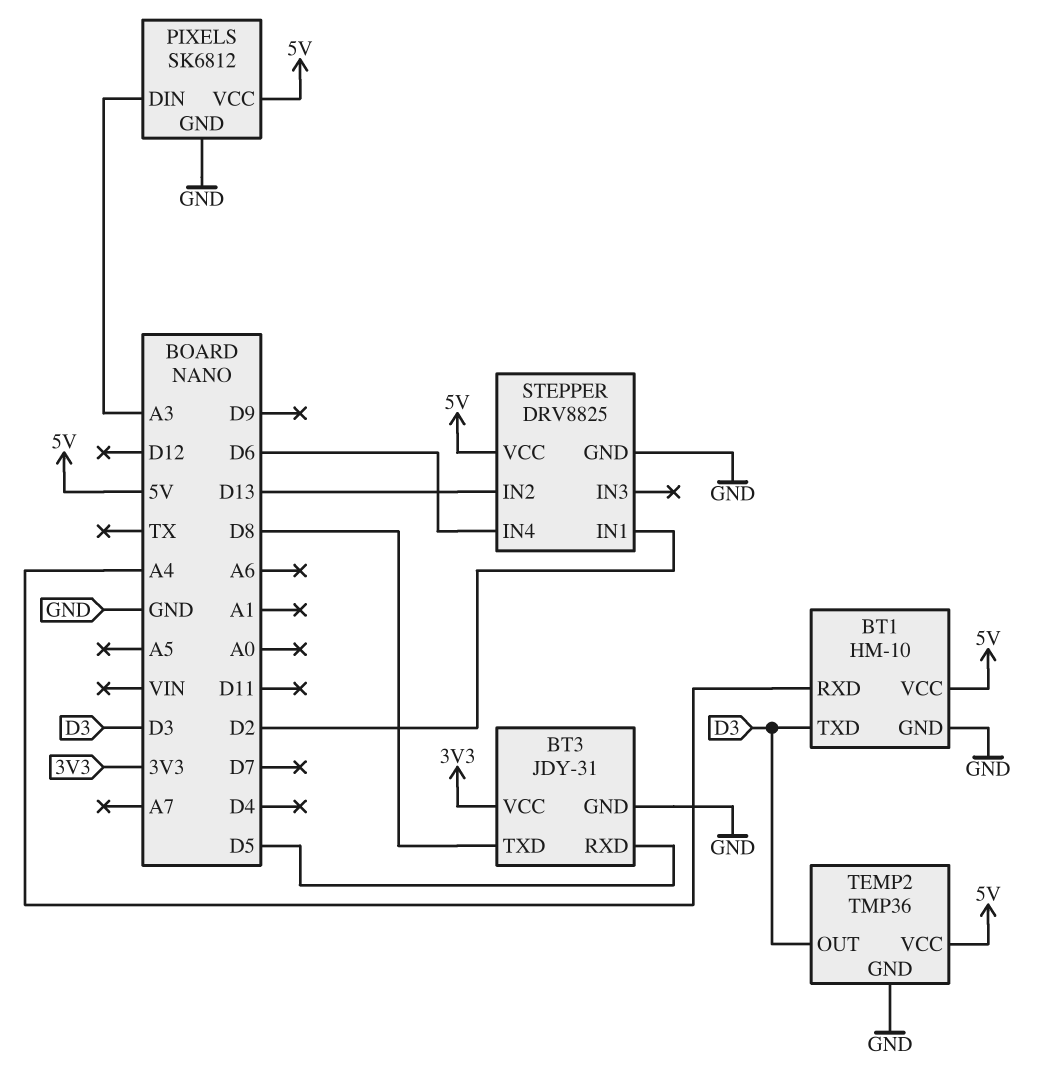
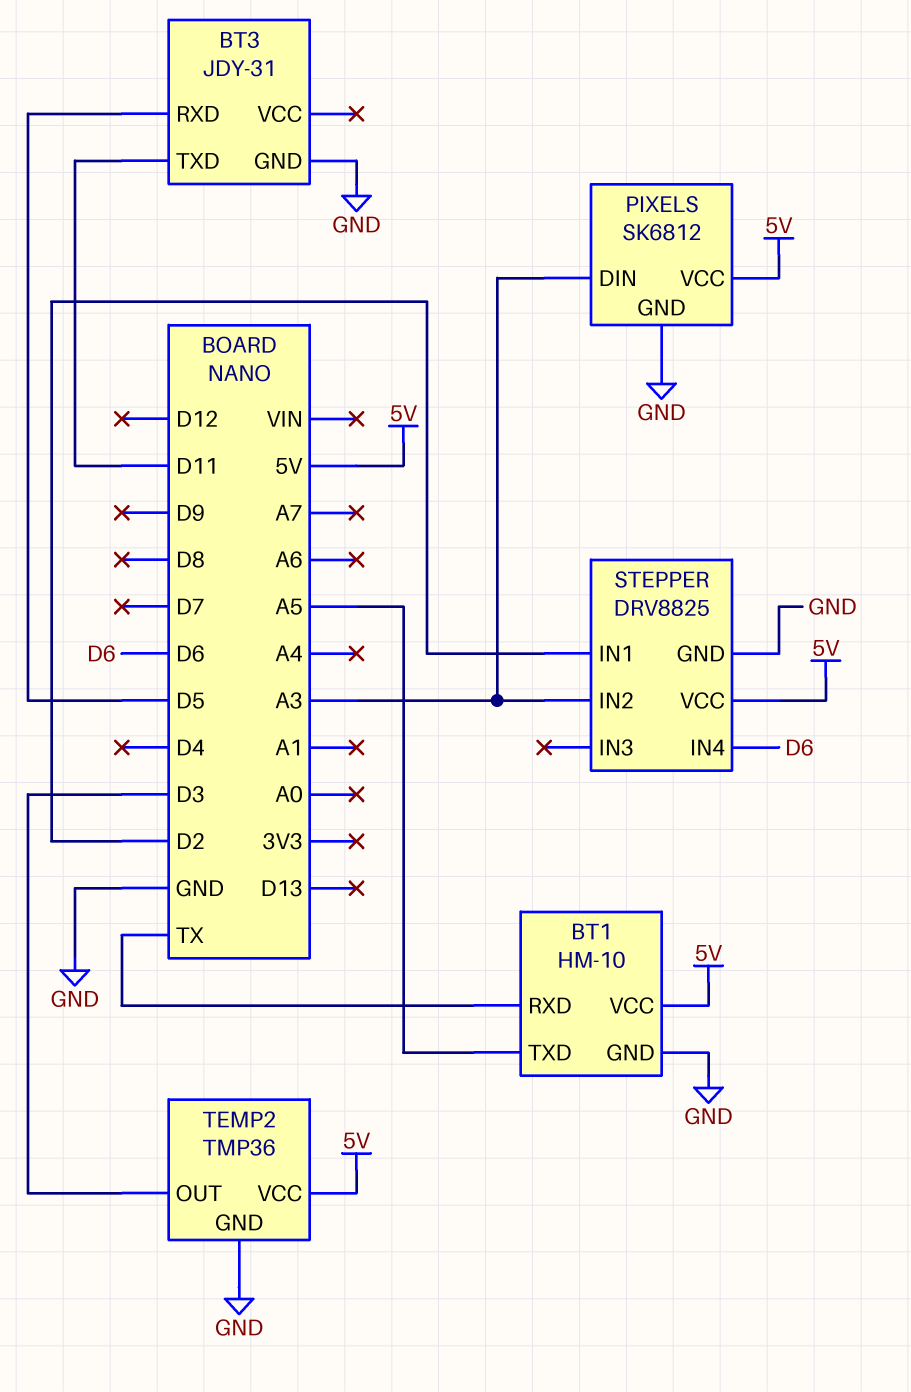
BT1 pin RXD: A4 -> TX
BT1 pin TXD: D3 -> A5
BT3 pin TXD: D8 -> D11
BT3 pin VCC: 3V3 -> none
STEPPER pin IN2: D13 -> A3

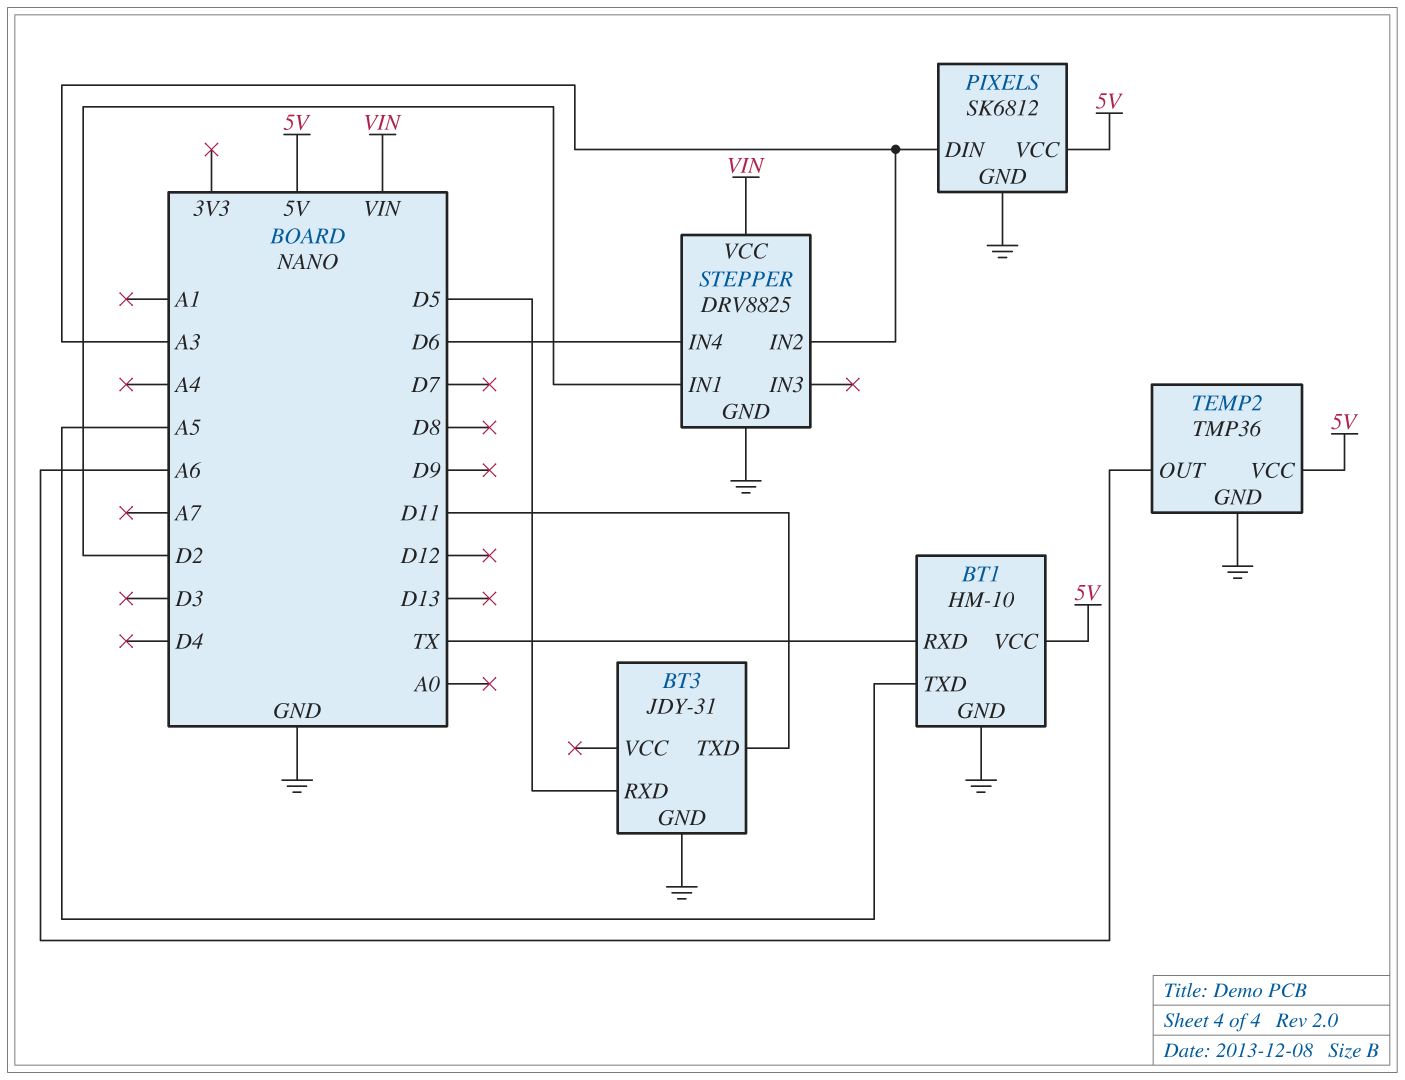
STEPPER pin VCC: 5V -> VIN
TEMP2 pin OUT: D3 -> A6

